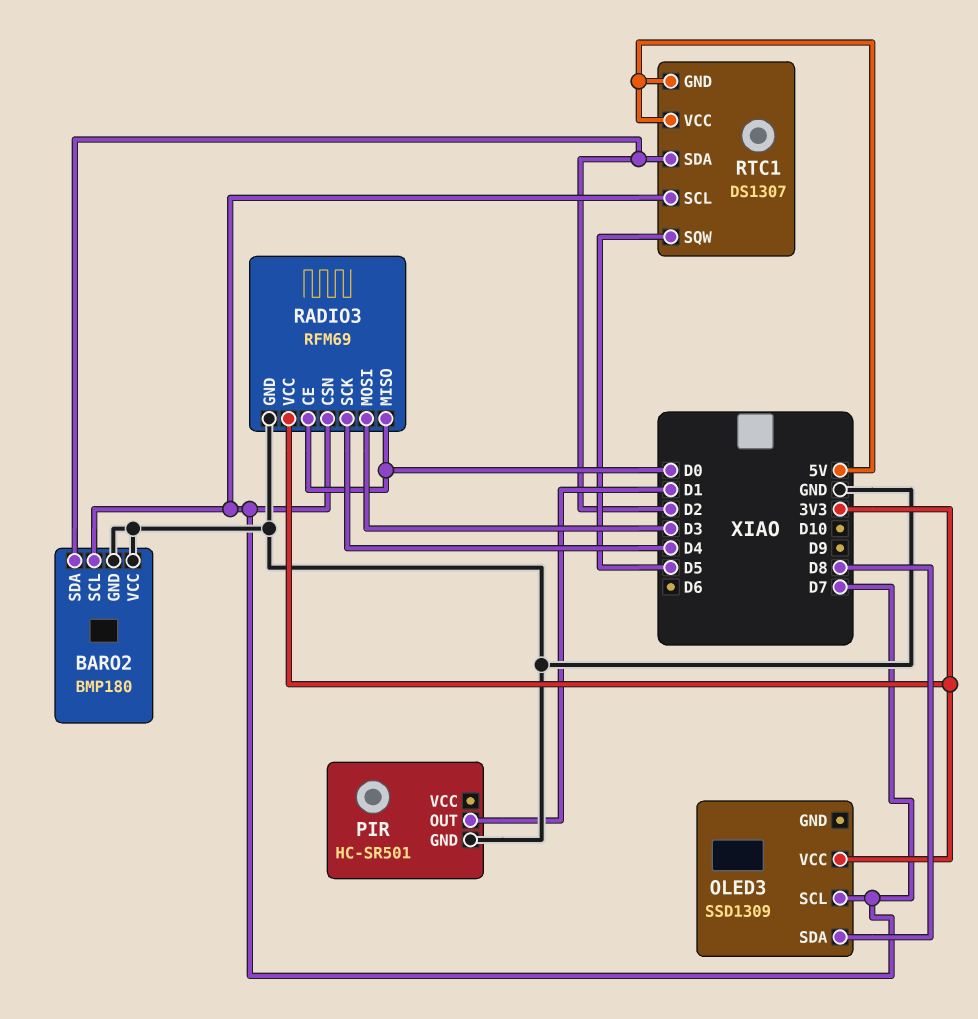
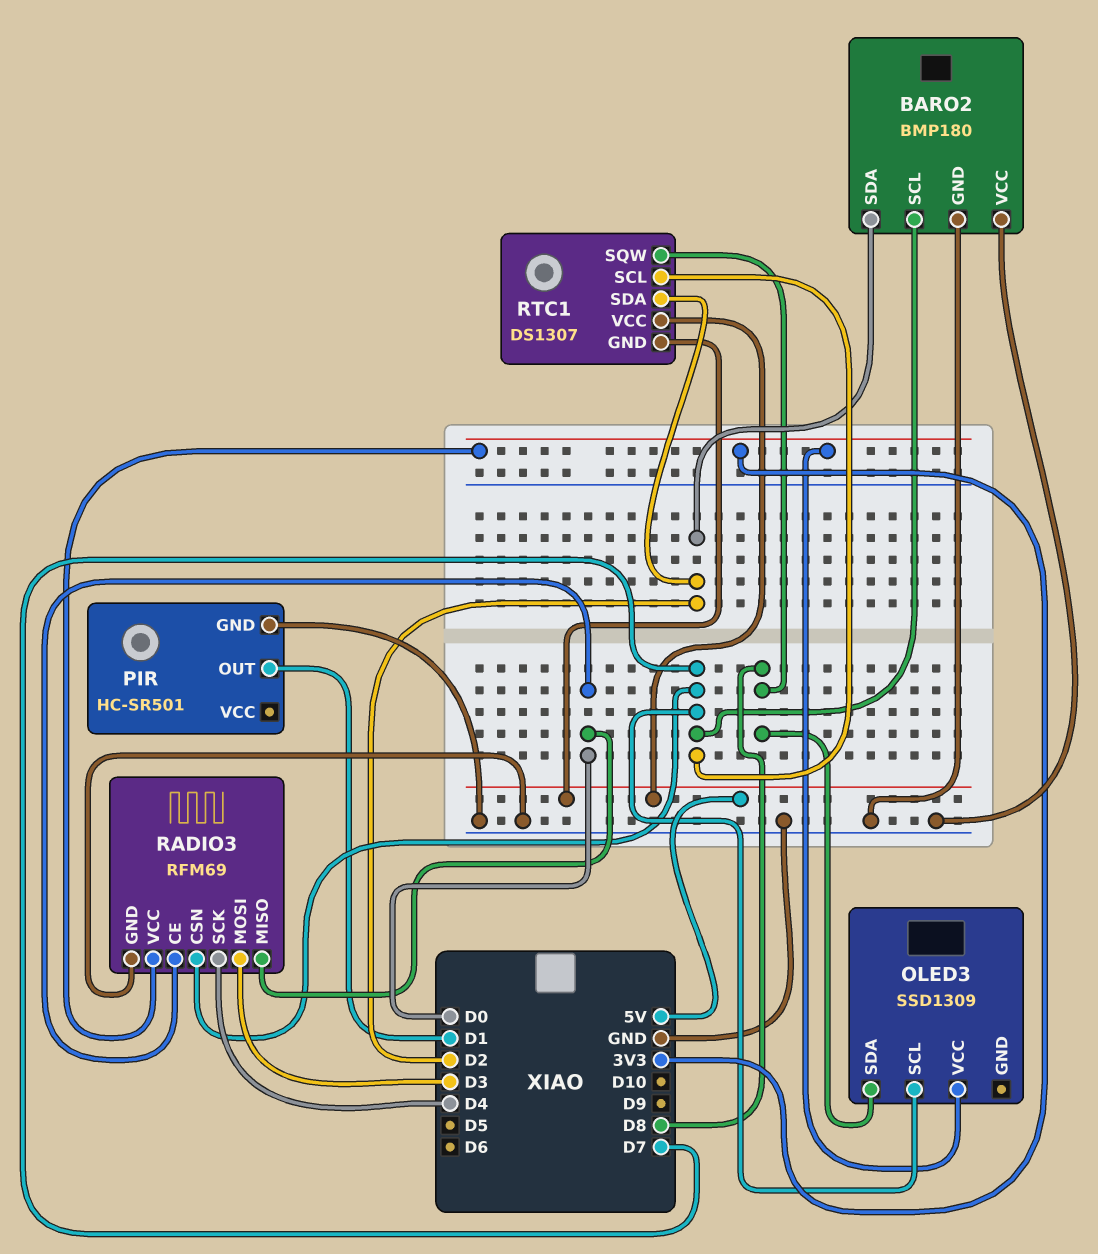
RTC1 pin SQW: D5 -> D8

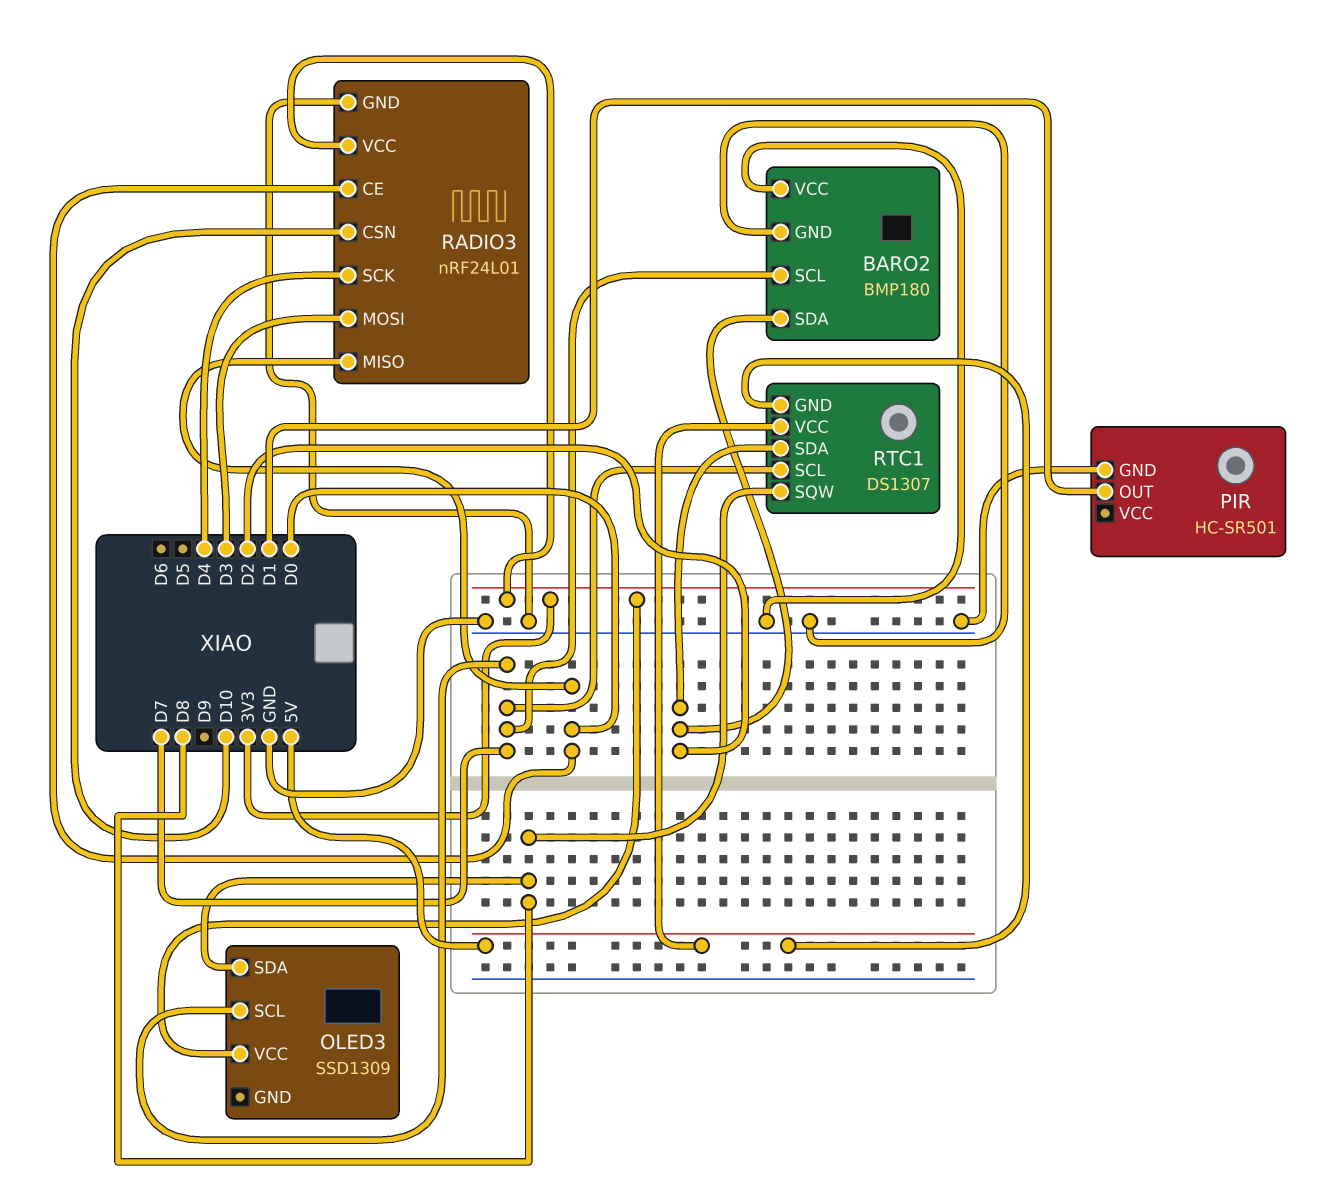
RADIO3: RFM69 -> nRF24L01
RADIO3 pin CSN: D7 -> D10

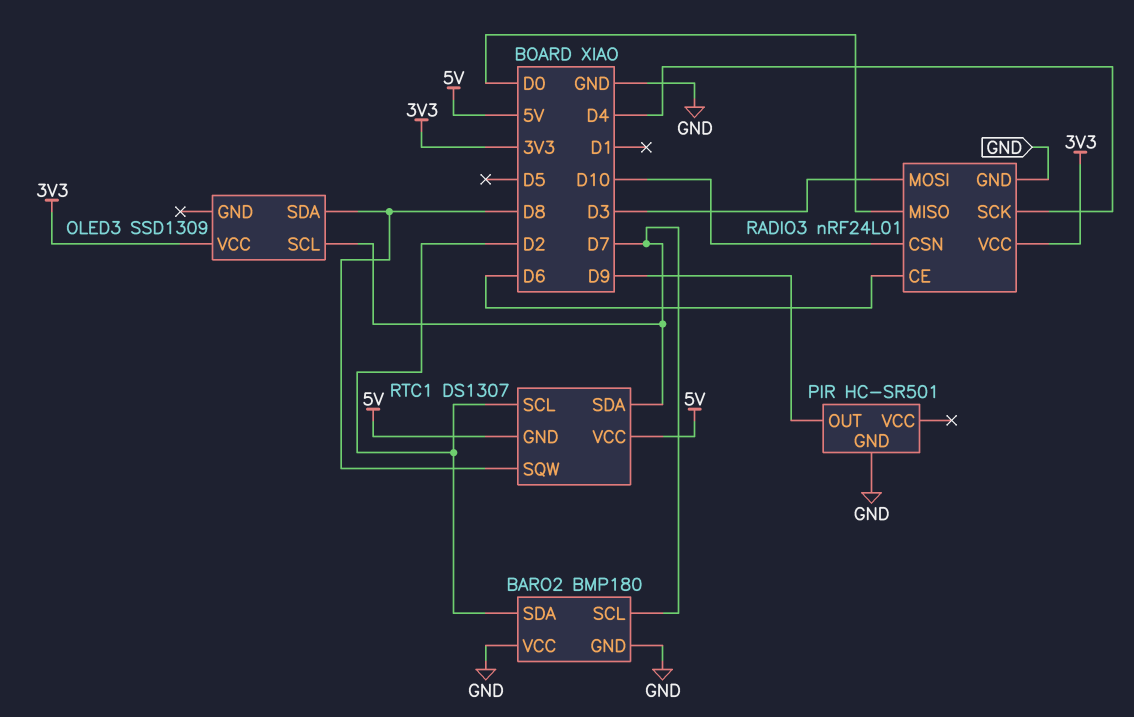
PIR pin OUT: D1 -> D9
RADIO3 pin CE: D0 -> D6
RTC1 pin SCL: D7 -> D2
RTC1 pin SDA: D2 -> D7

